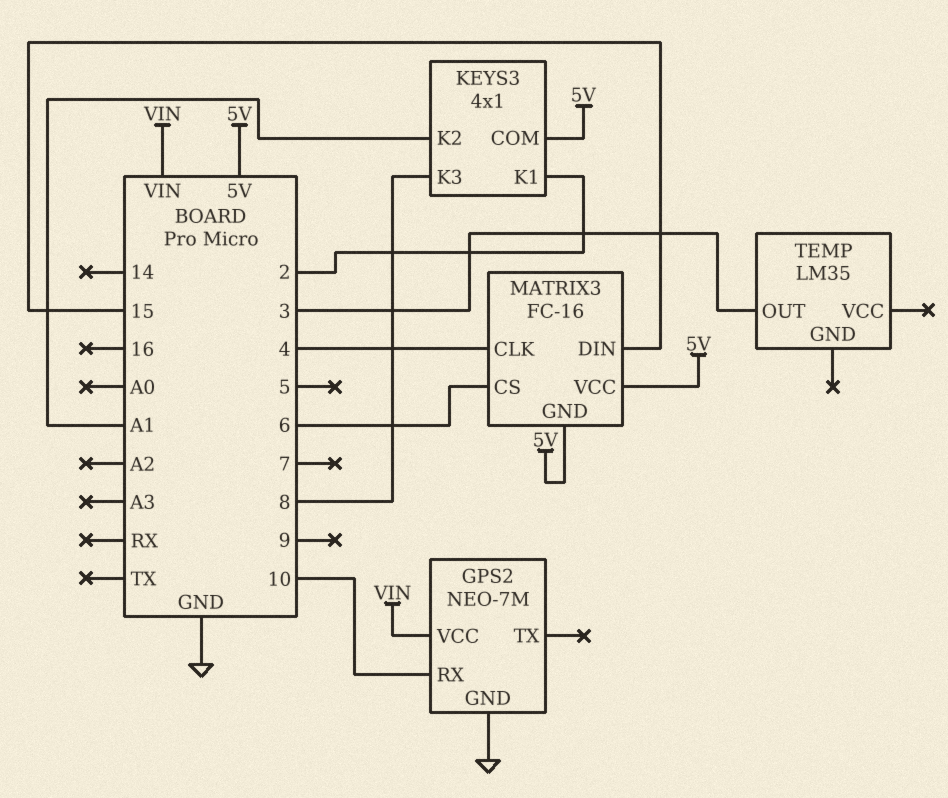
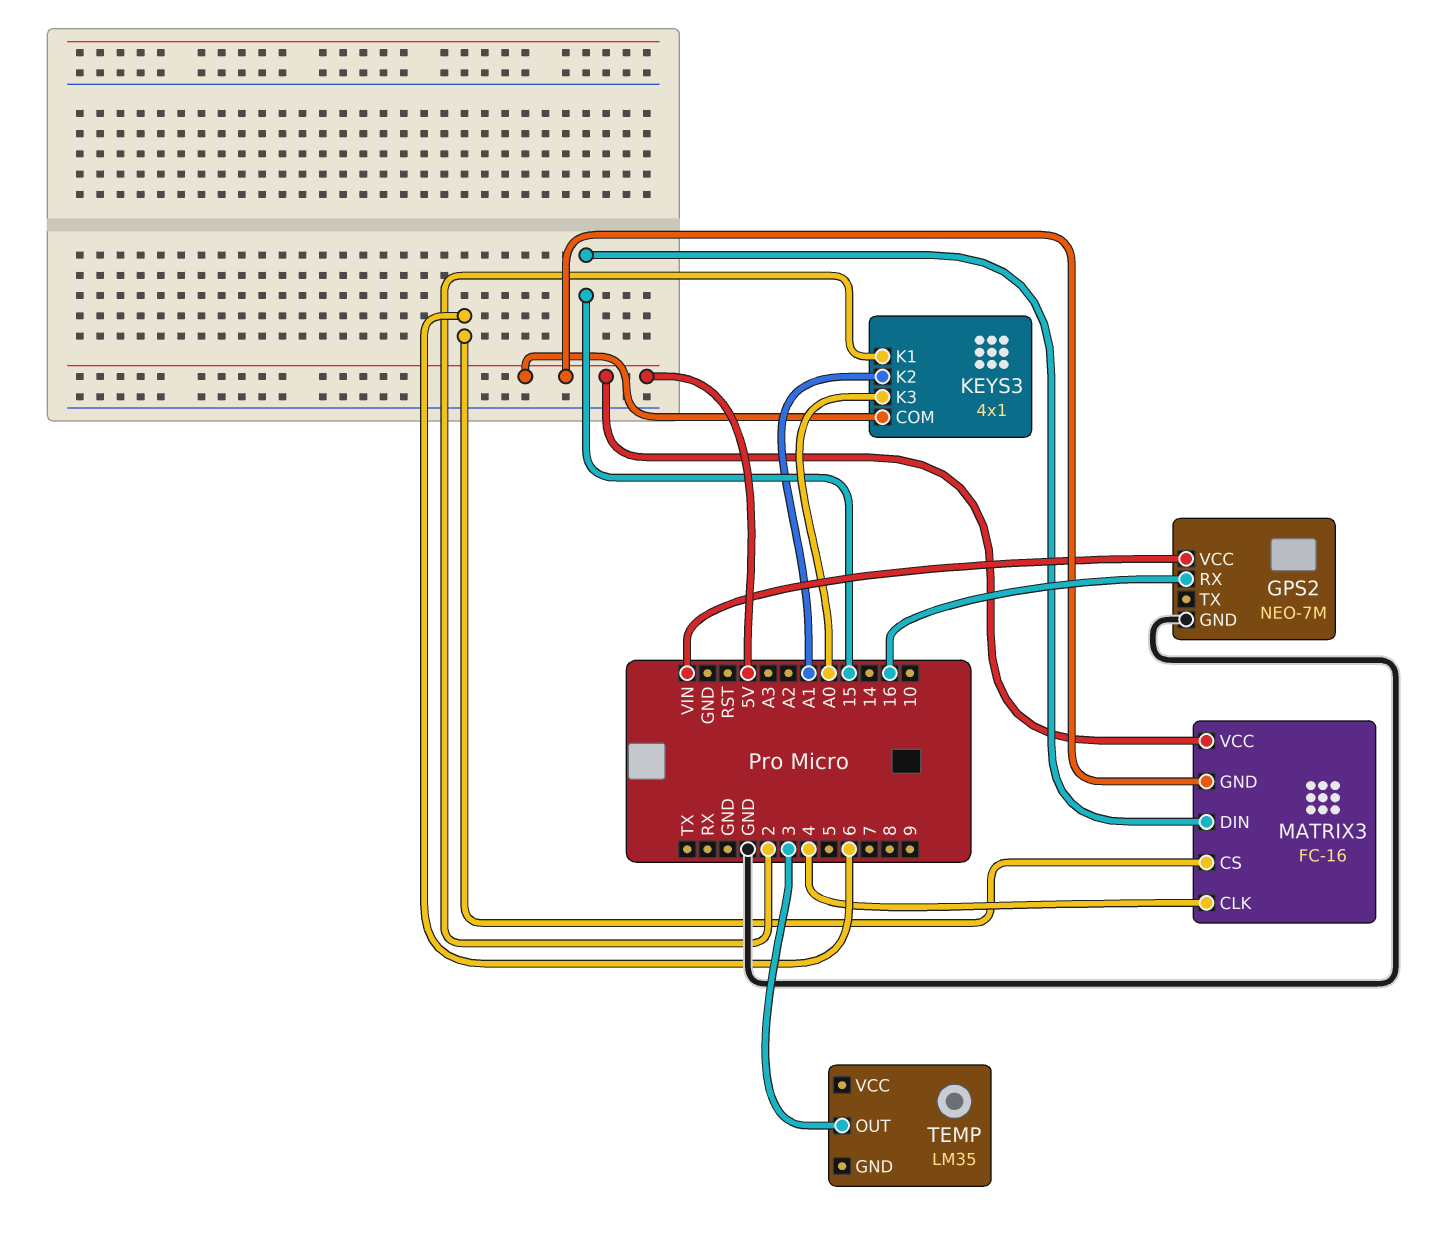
GPS2 pin RX: 10 -> 16
KEYS3 pin K3: 8 -> A0

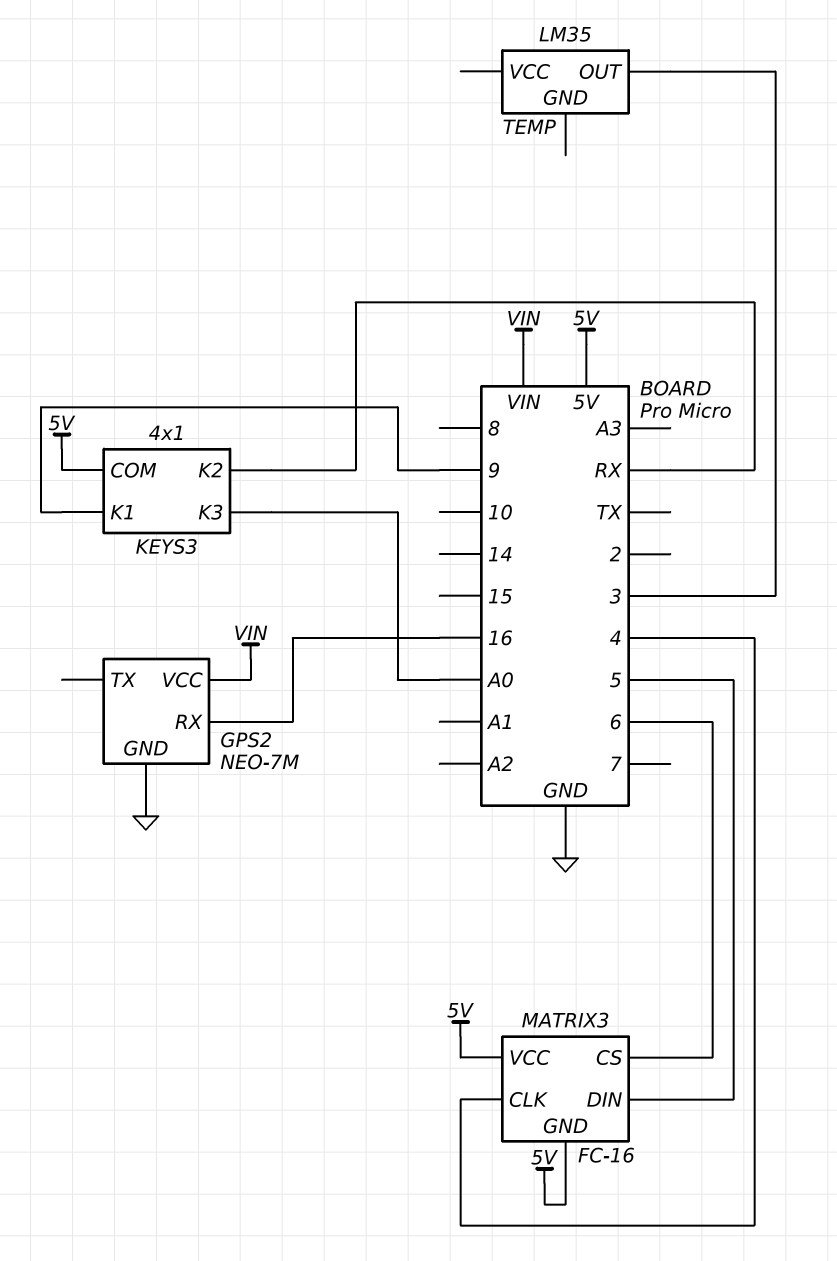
KEYS3 pin K1: 2 -> 9
KEYS3 pin K2: A1 -> RX
MATRIX3 pin DIN: 15 -> 5

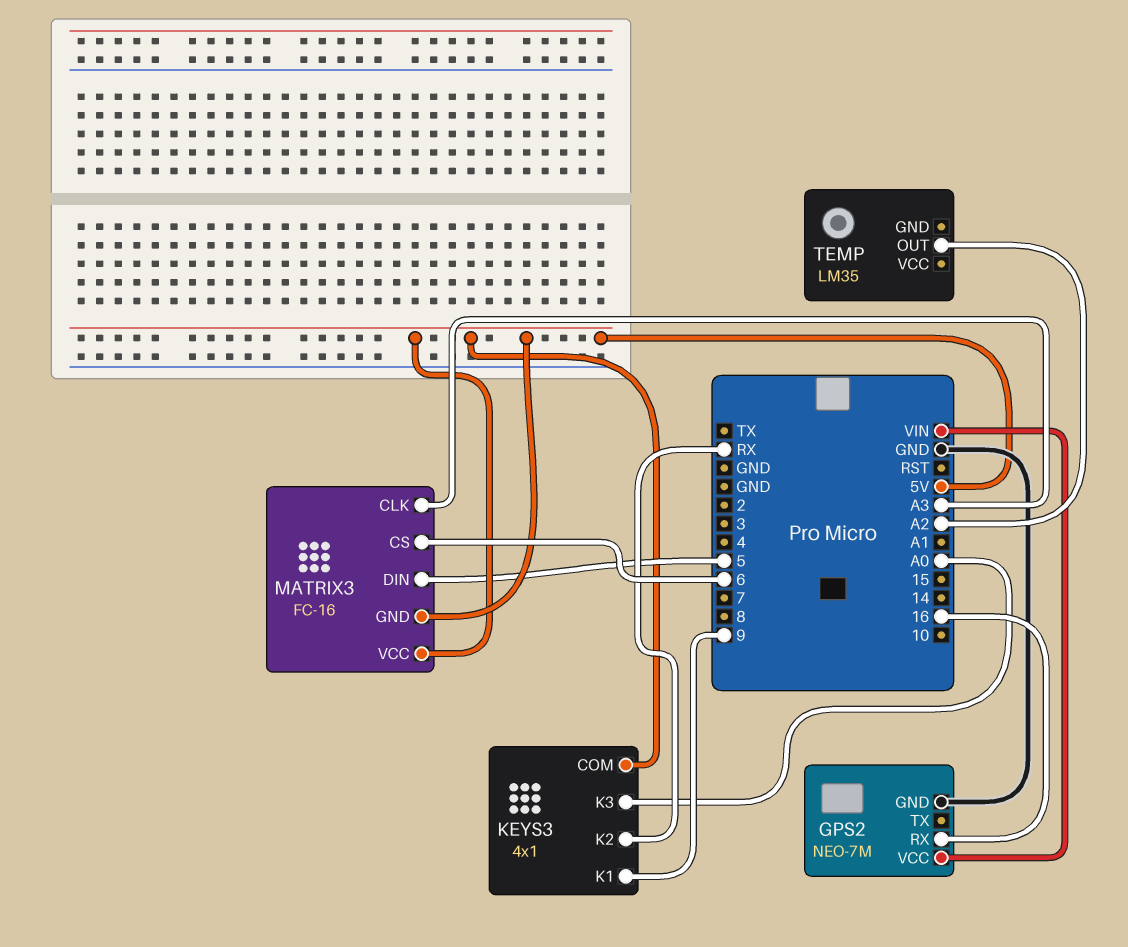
MATRIX3 pin CLK: 4 -> A3
TEMP pin OUT: 3 -> A2

